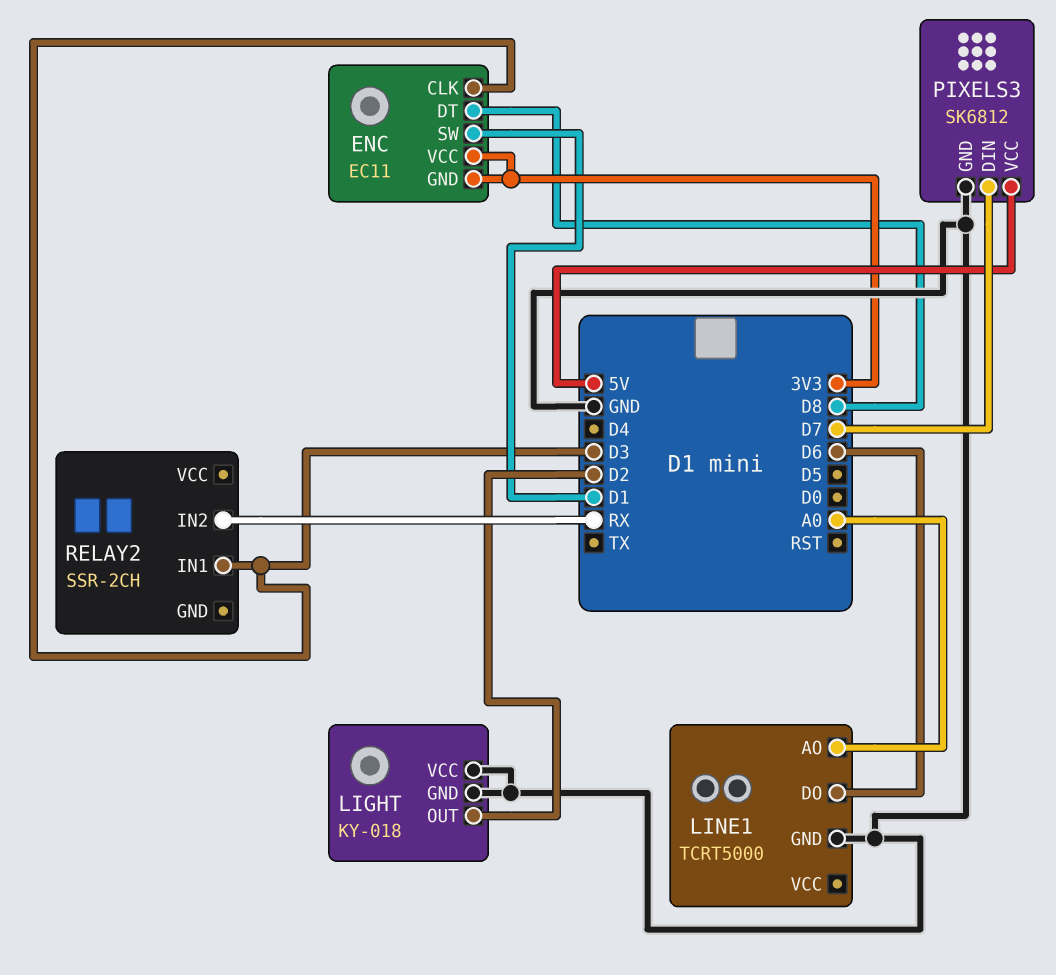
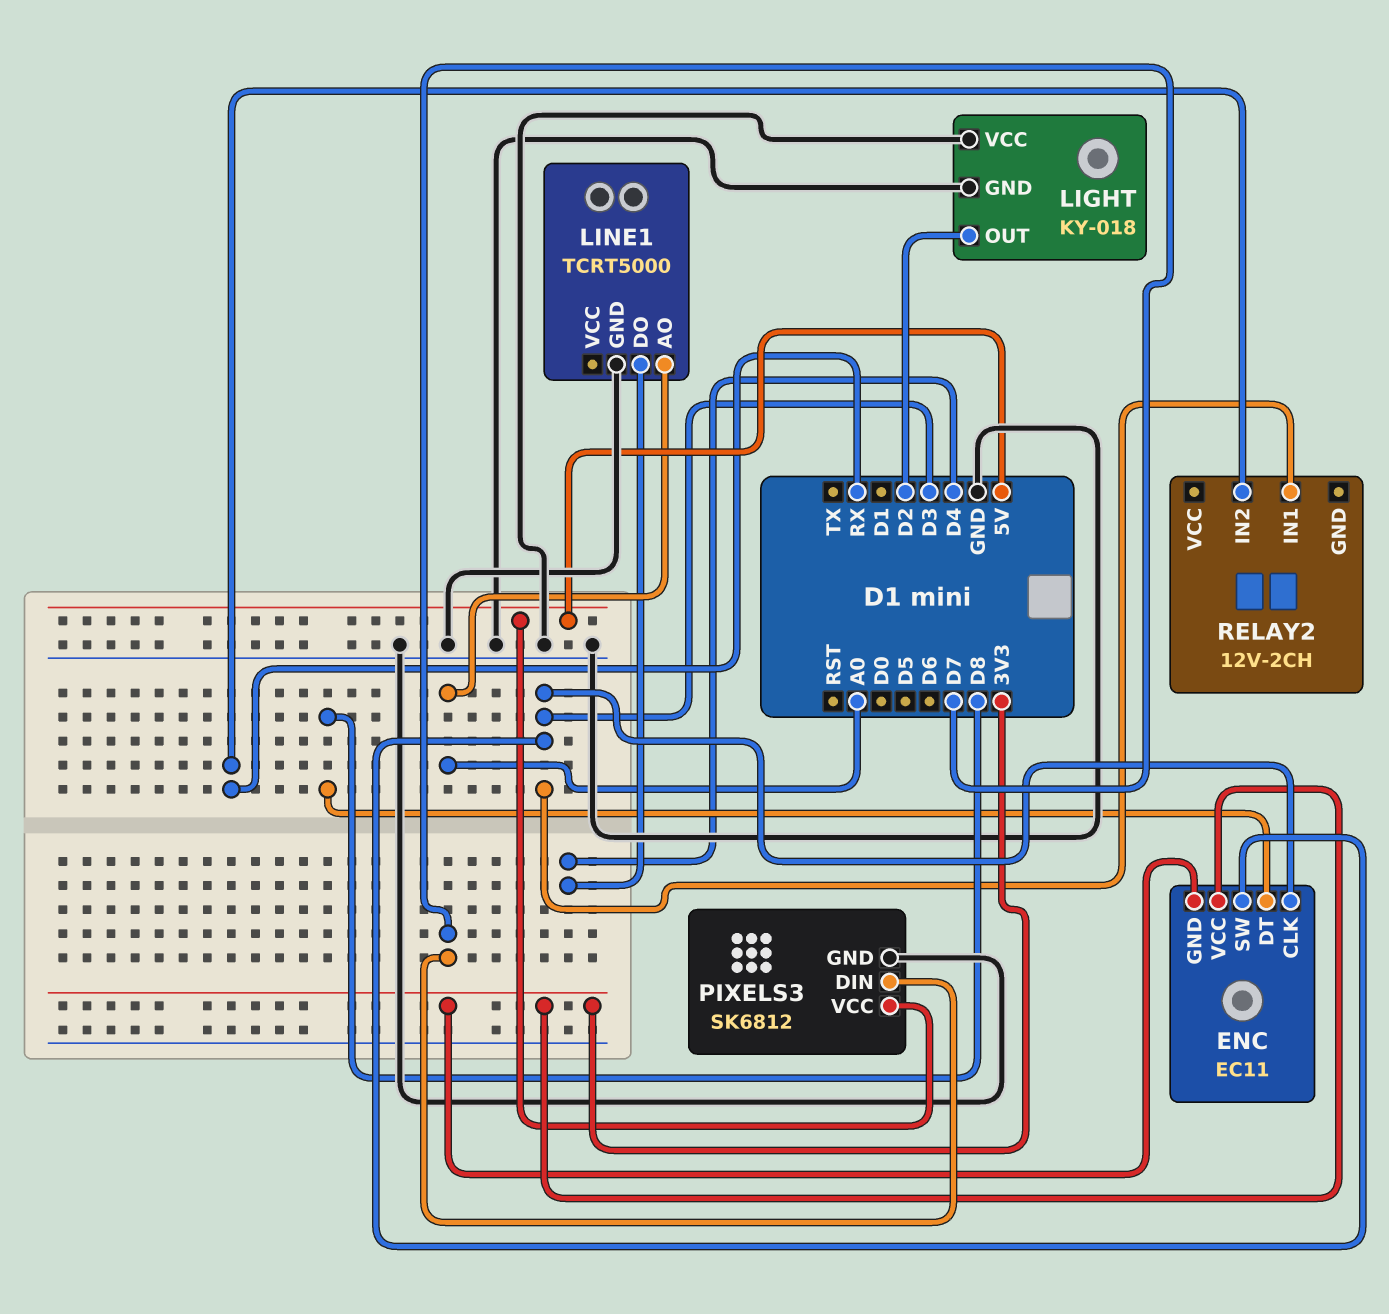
ENC pin SW: D1 -> D3
LINE1 pin DO: D6 -> D4
RELAY2: SSR-2CH -> 12V-2CH

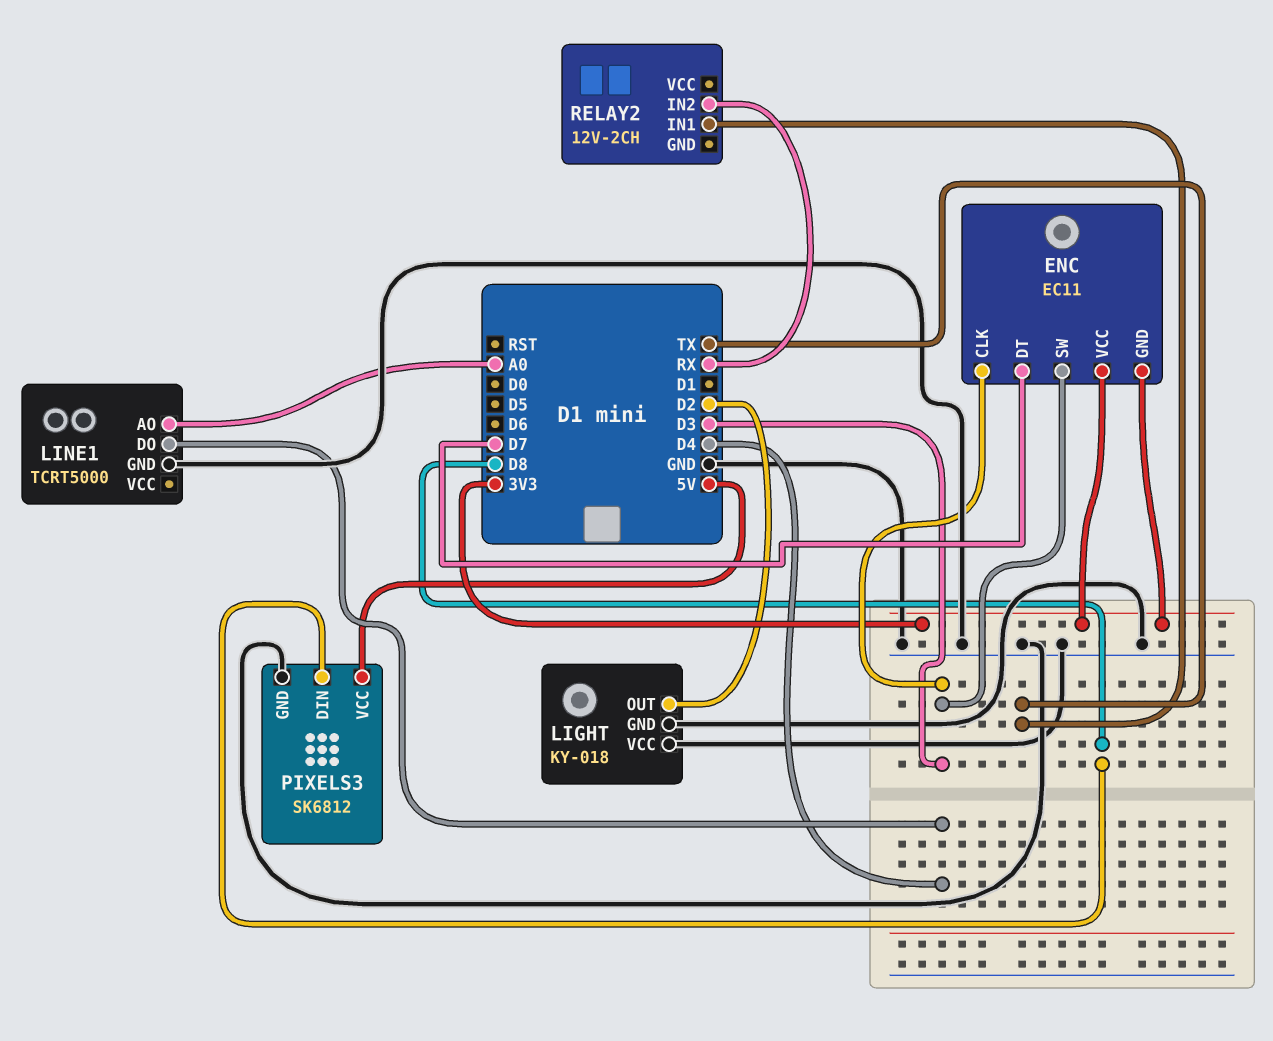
ENC pin DT: D8 -> D7
PIXELS3 pin DIN: D7 -> D8
RELAY2 pin IN1: D3 -> TX

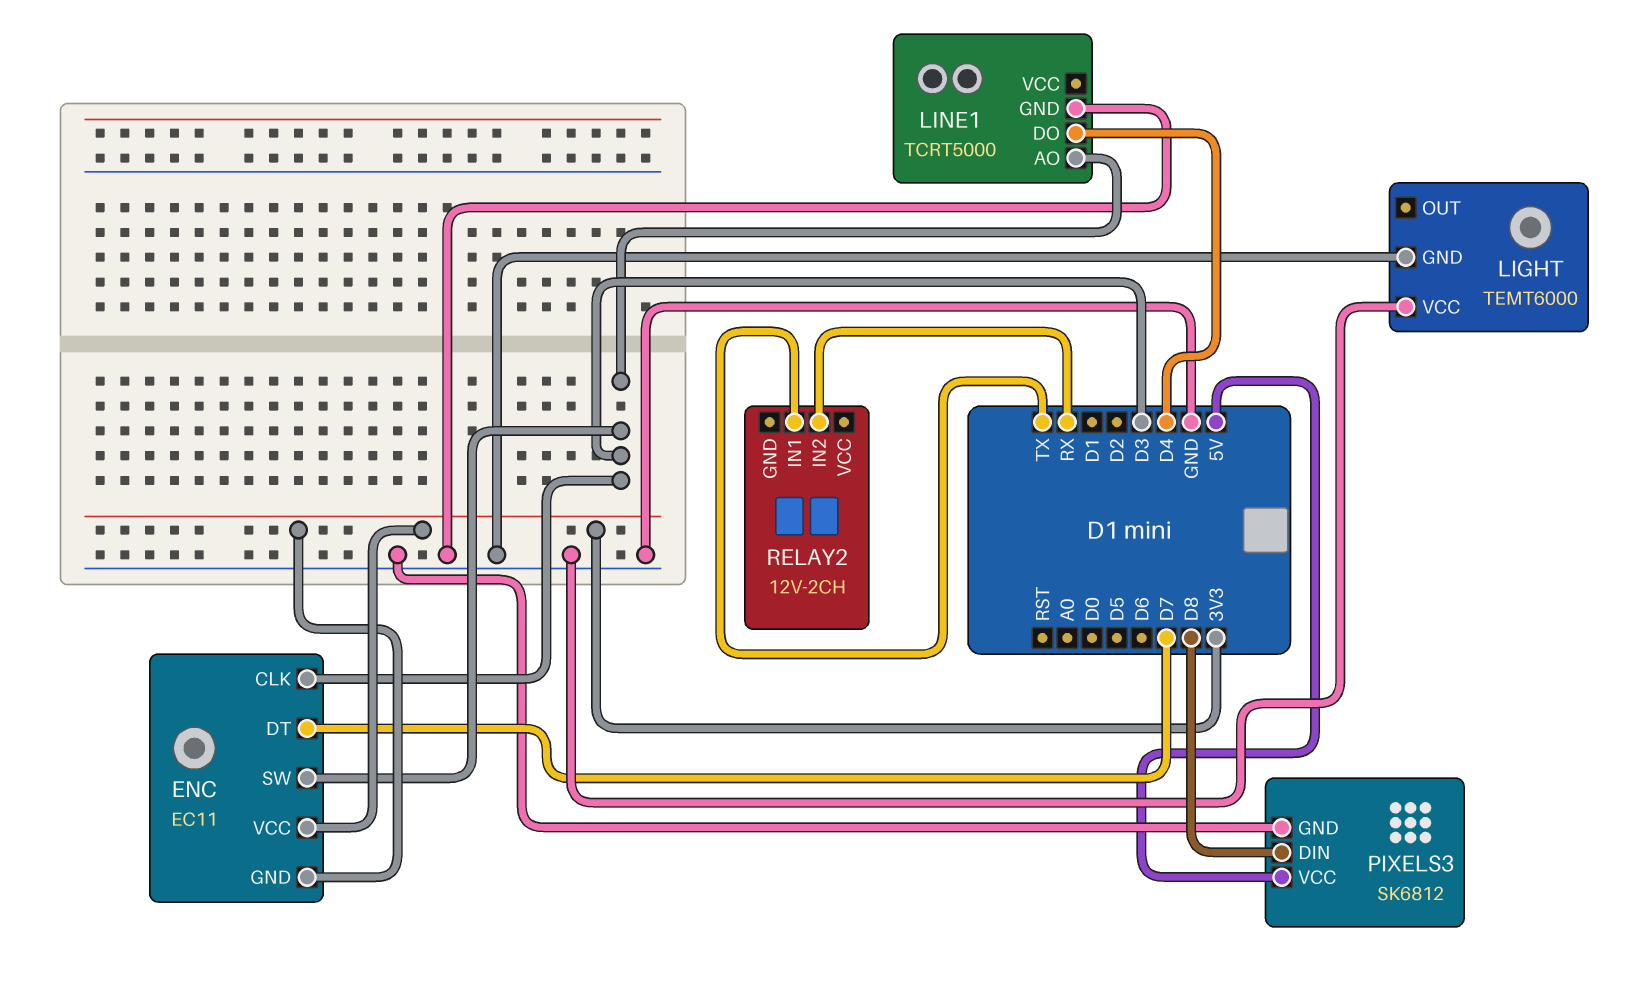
LIGHT: KY-018 -> TEMT6000
LIGHT pin OUT: D2 -> none
LINE1 pin AO: A0 -> D3

